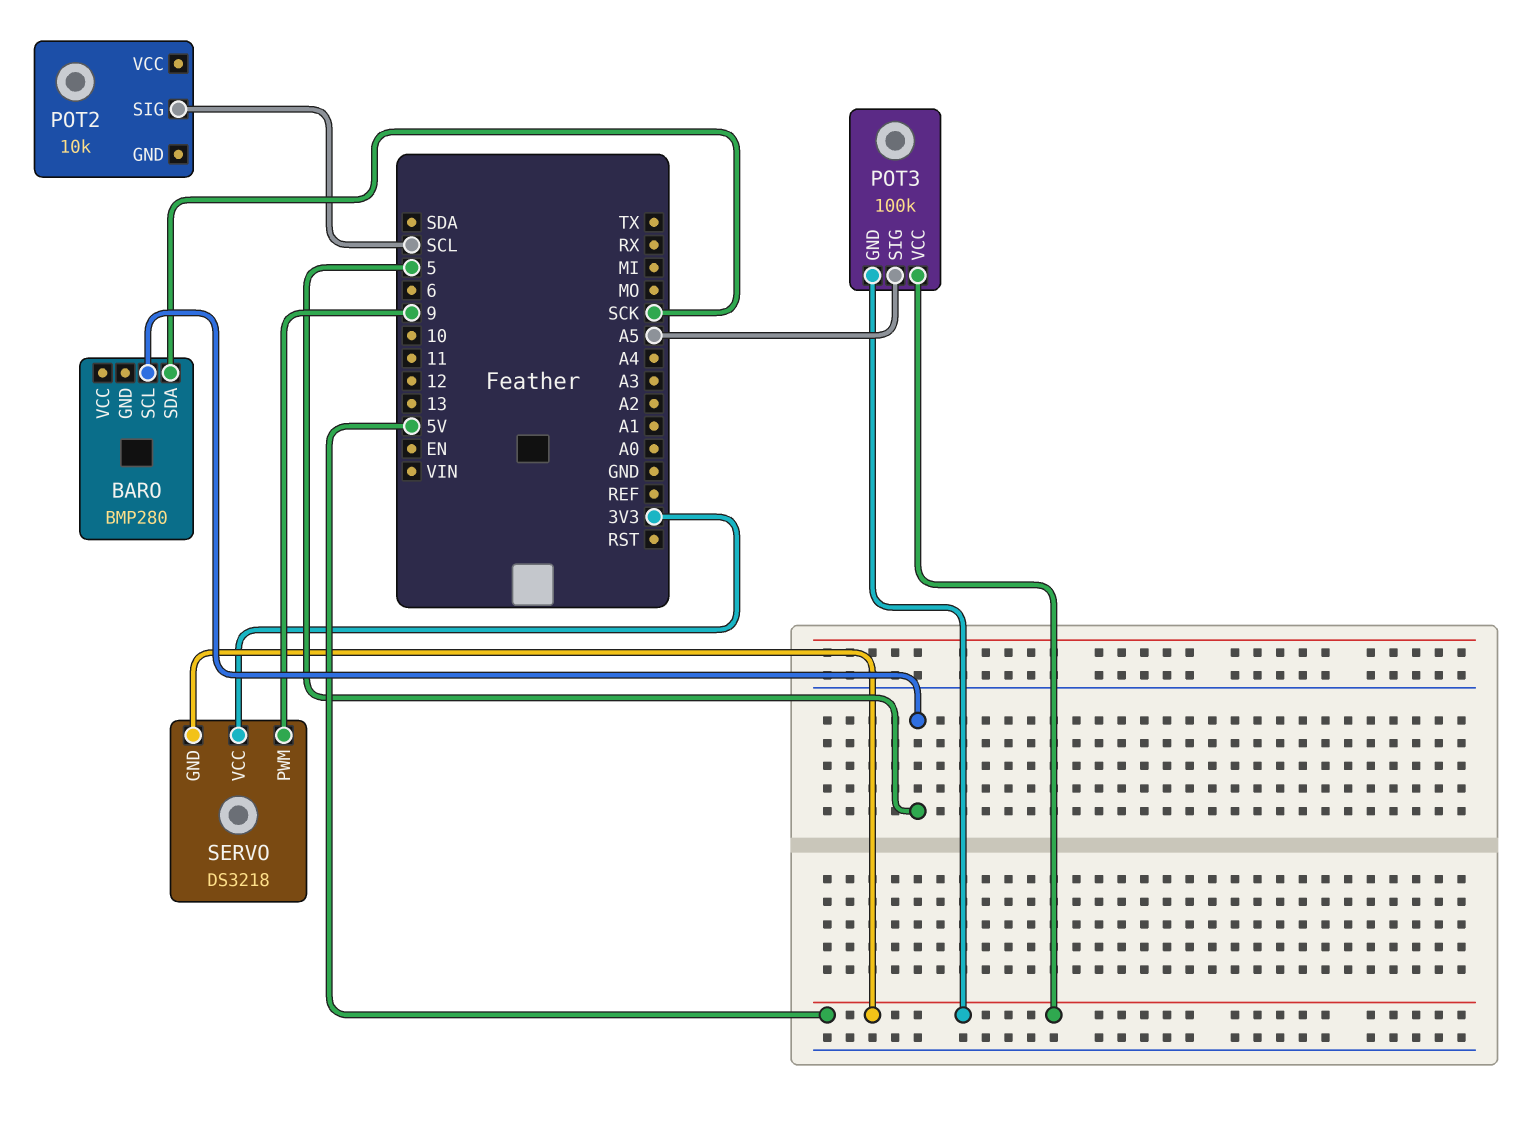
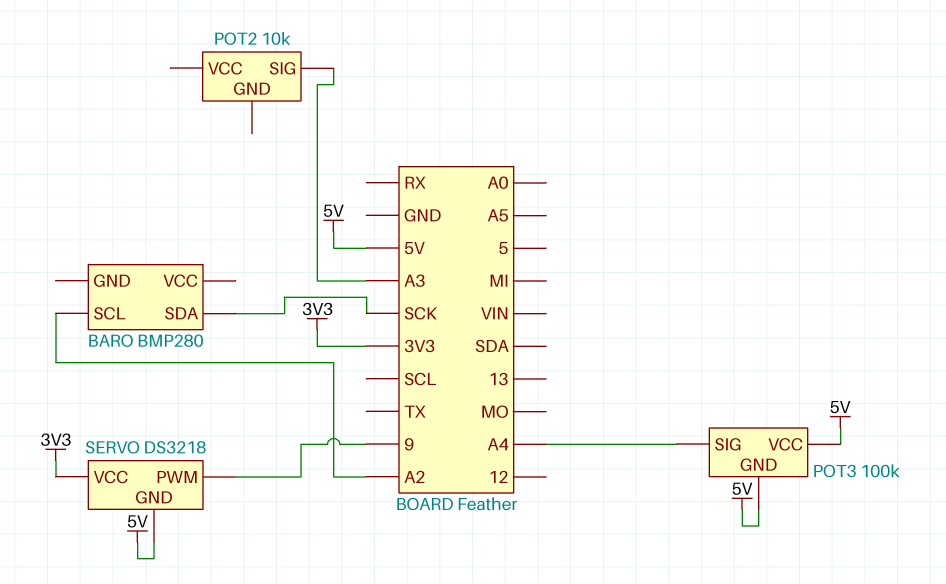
BARO pin SCL: 5 -> A2
POT2 pin SIG: SCL -> A3
POT3 pin SIG: A5 -> A4

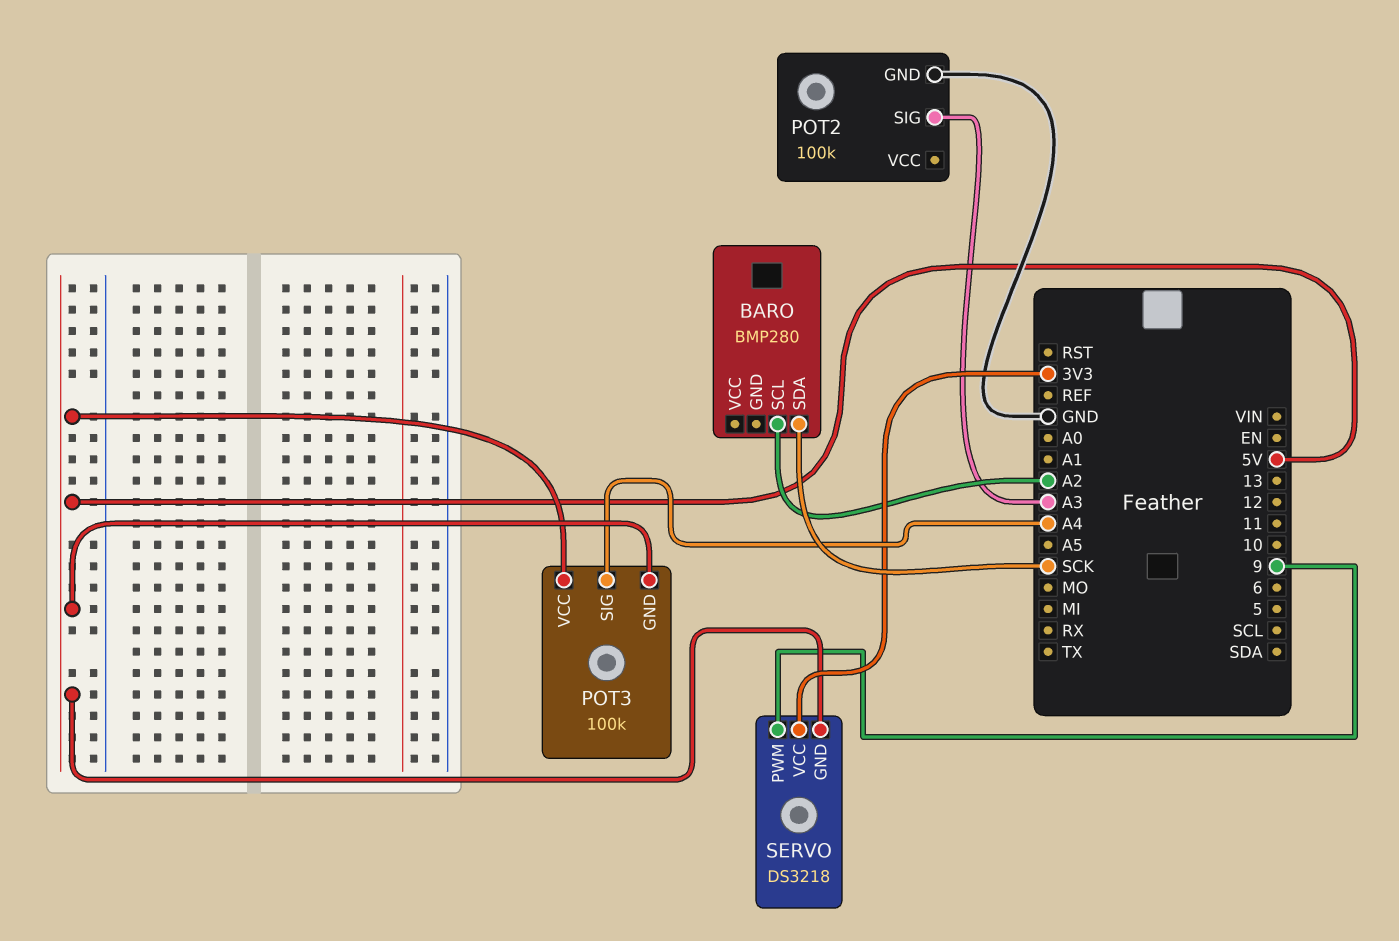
POT2: 10k -> 100k
POT2 pin GND: none -> GND

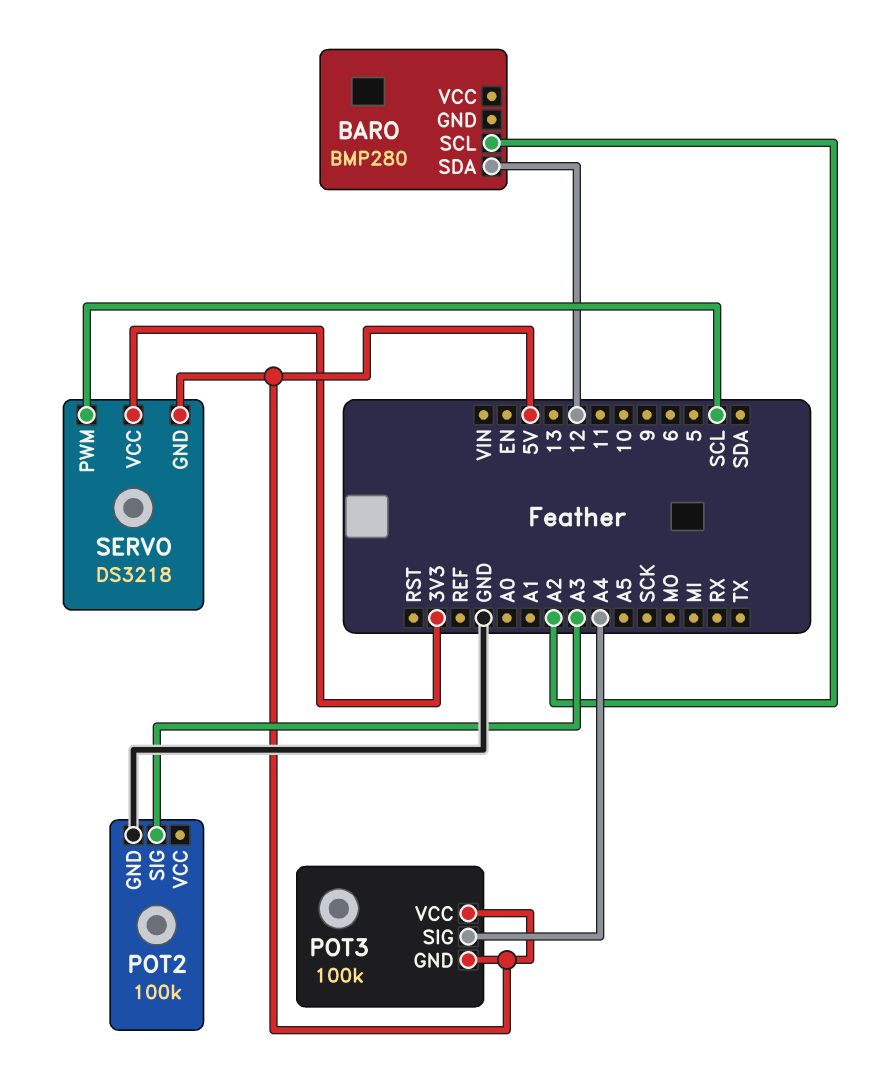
BARO pin SDA: SCK -> 12
SERVO pin PWM: 9 -> SCL

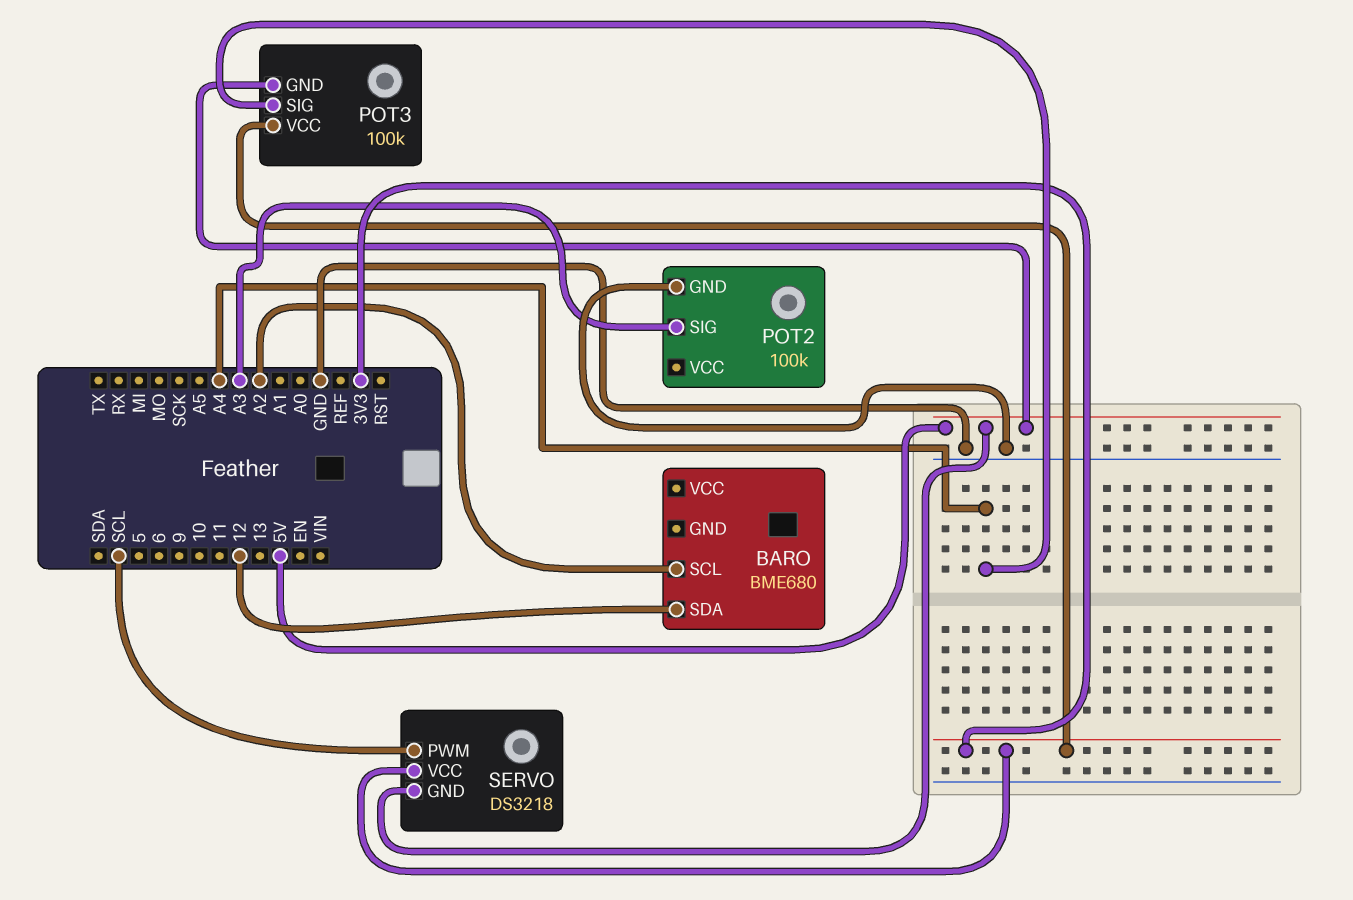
BARO: BMP280 -> BME680
POT3 pin VCC: 5V -> 3V3

